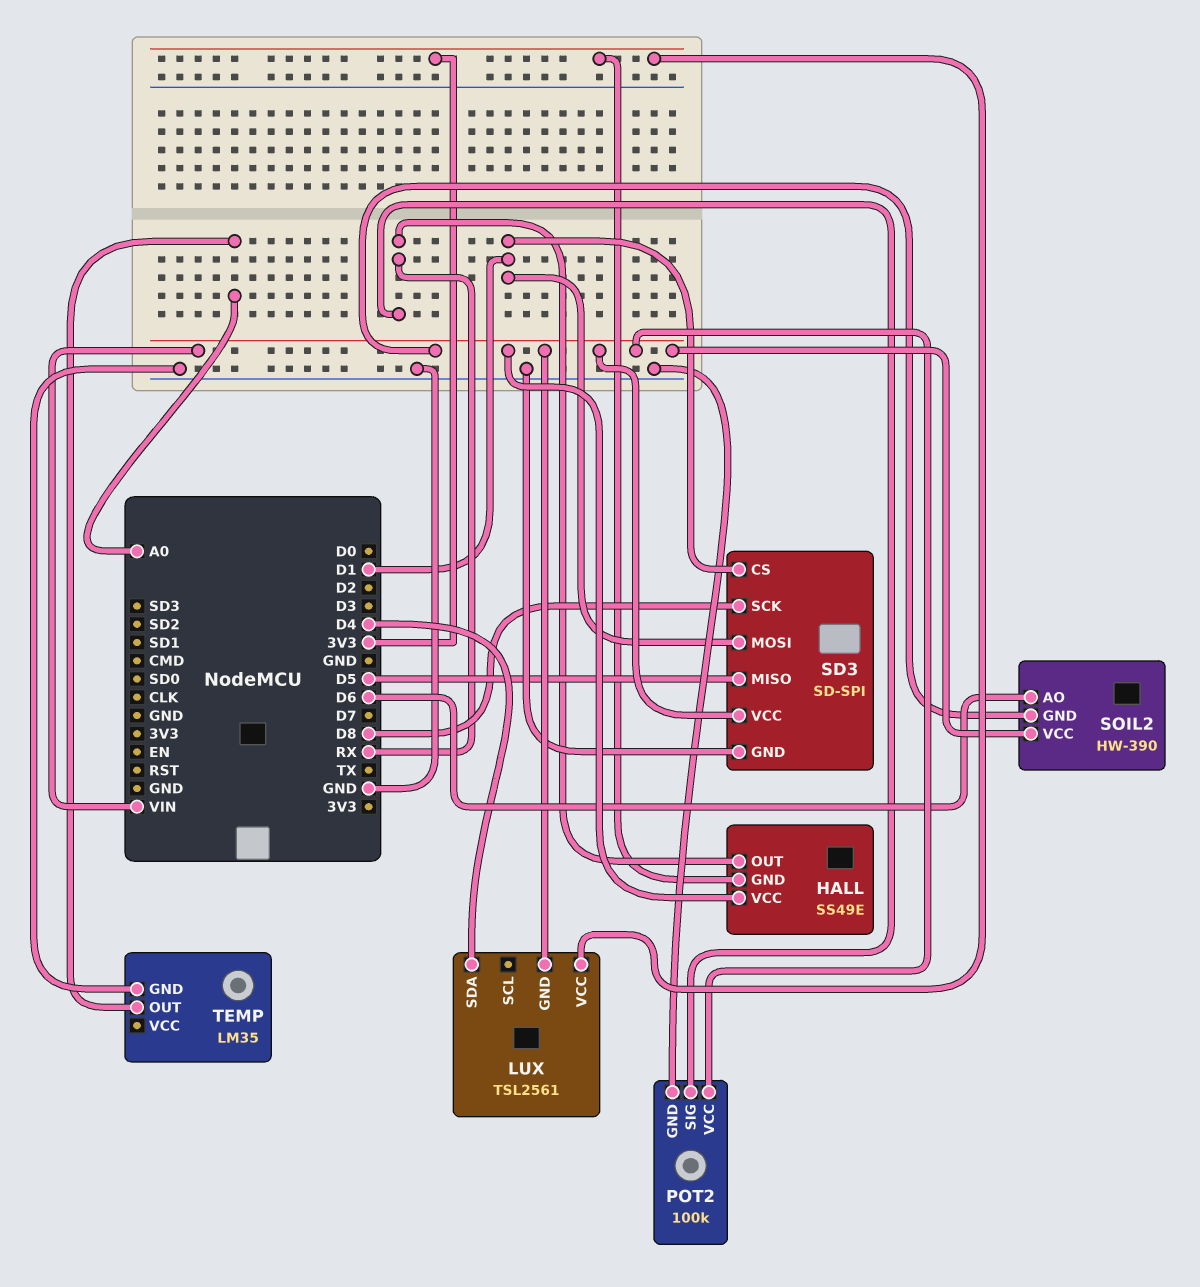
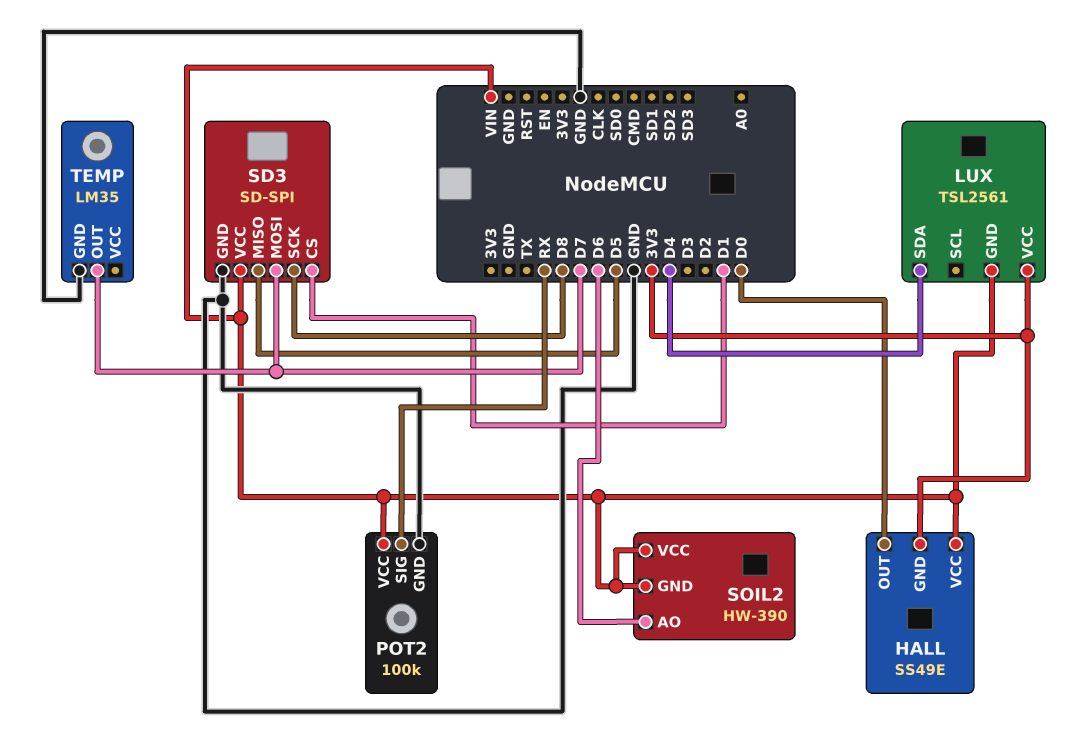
HALL pin OUT: RX -> D0
SD3 pin MOSI: D1 -> D7
TEMP pin OUT: A0 -> D7

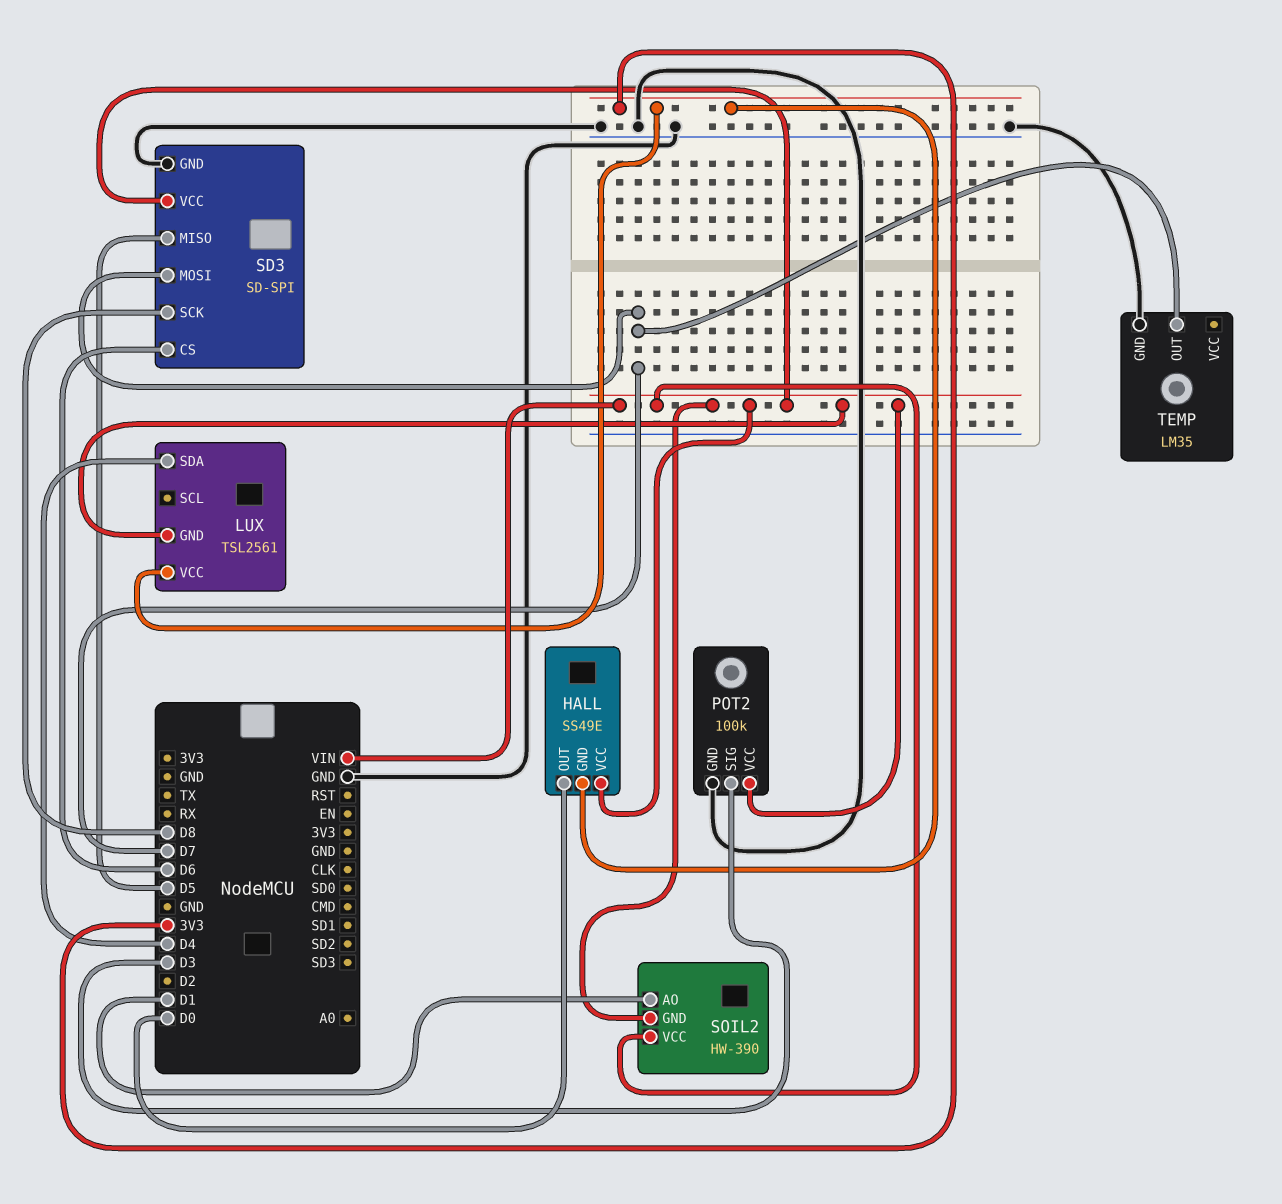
POT2 pin SIG: RX -> D3
SD3 pin CS: D1 -> D6
SOIL2 pin AO: D6 -> D1

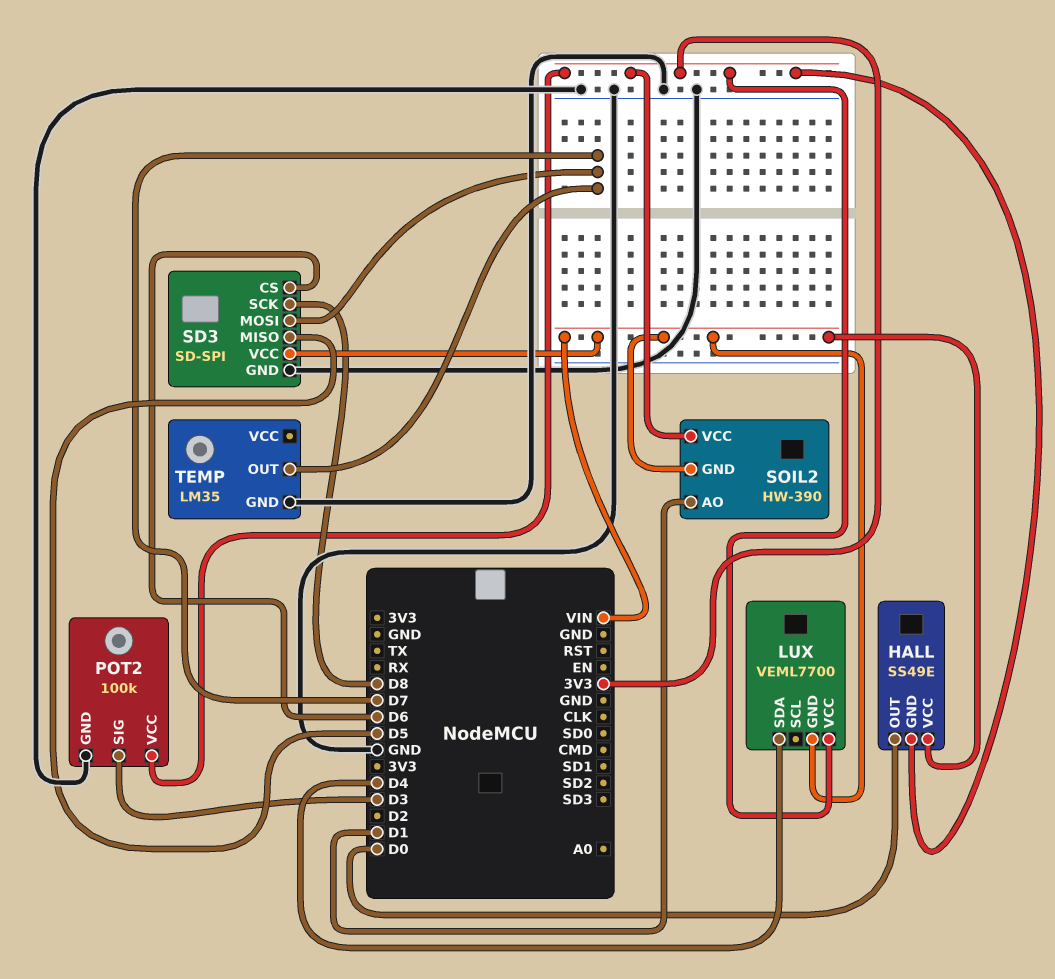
LUX: TSL2561 -> VEML7700
POT2 pin VCC: VIN -> 3V3
SOIL2 pin VCC: VIN -> 3V3

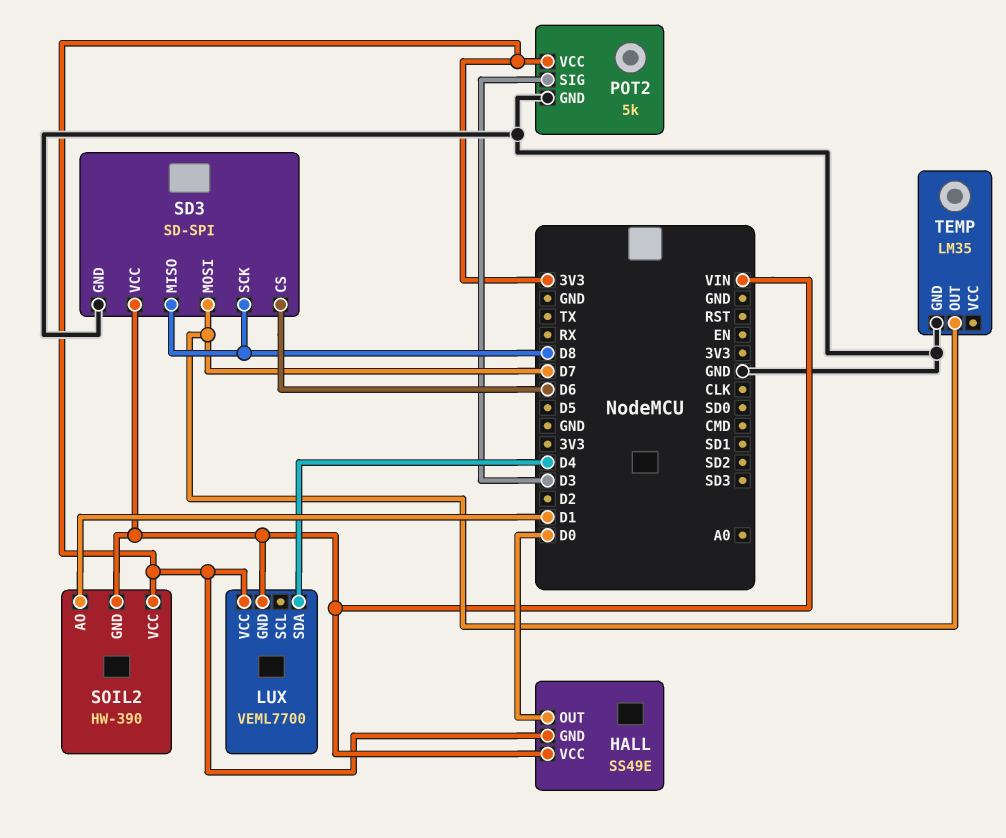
POT2: 100k -> 5k
SD3 pin MISO: D5 -> D8

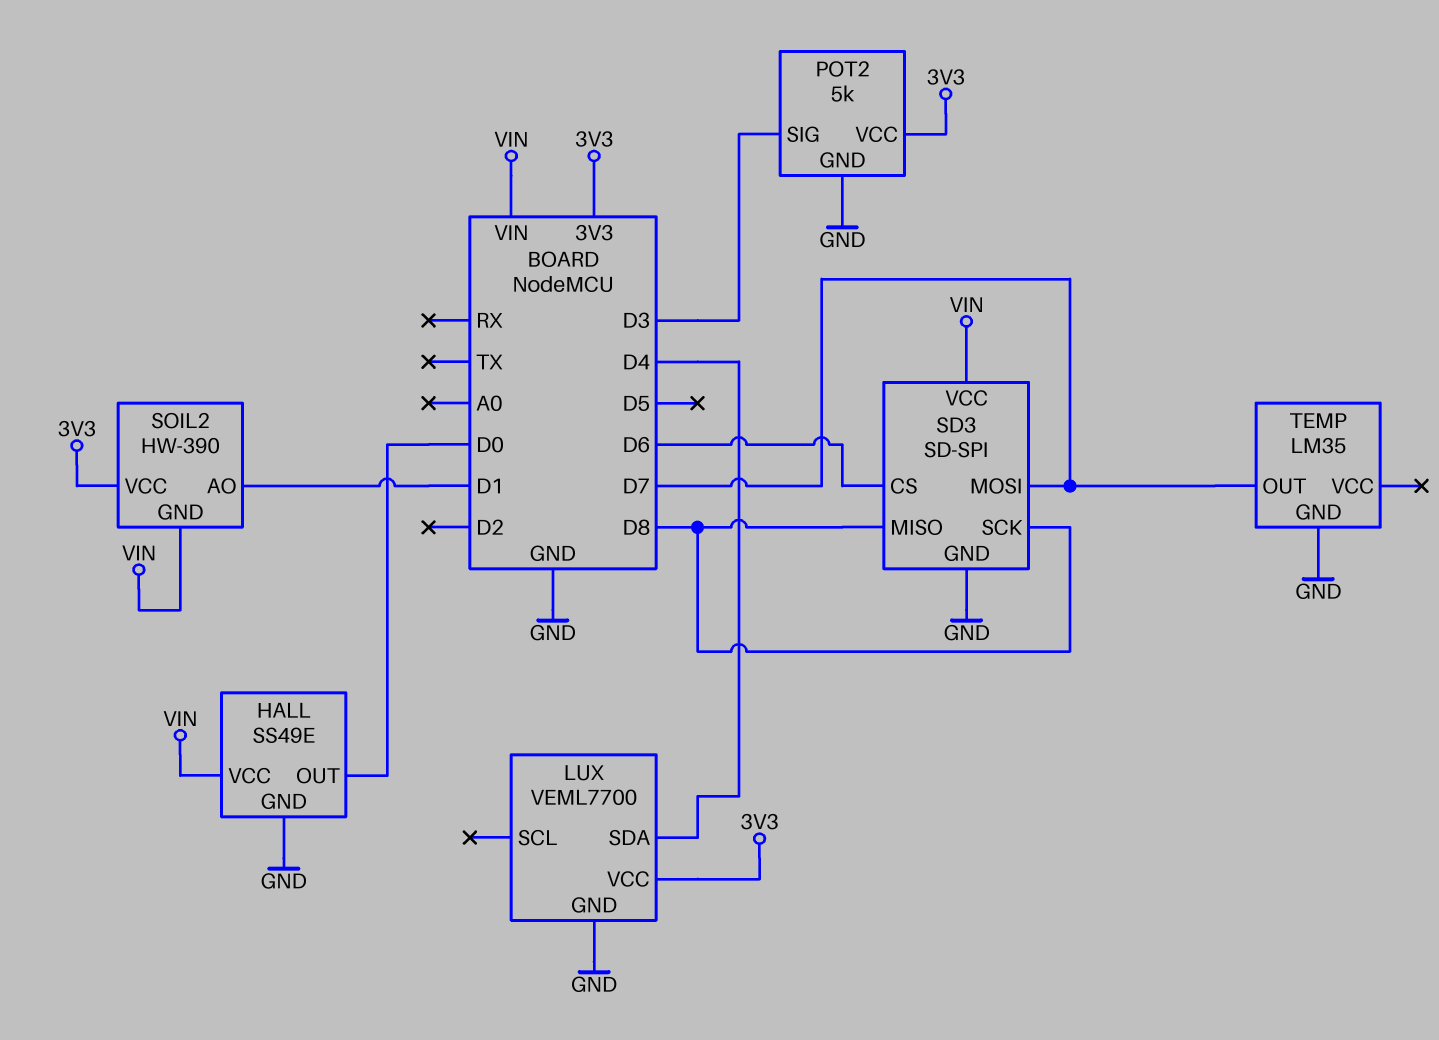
HALL pin GND: 3V3 -> GND
LUX pin GND: VIN -> GND

